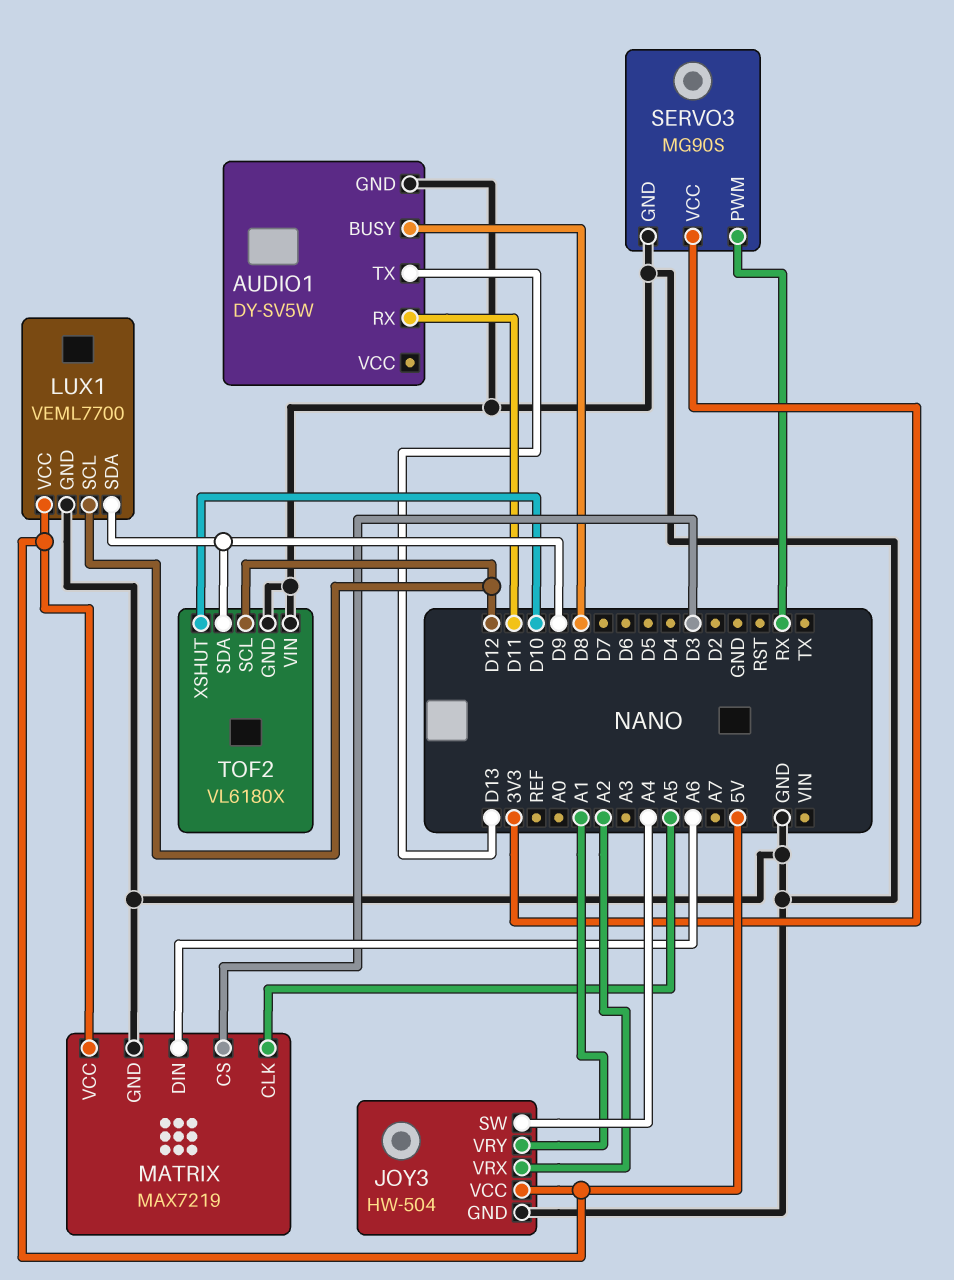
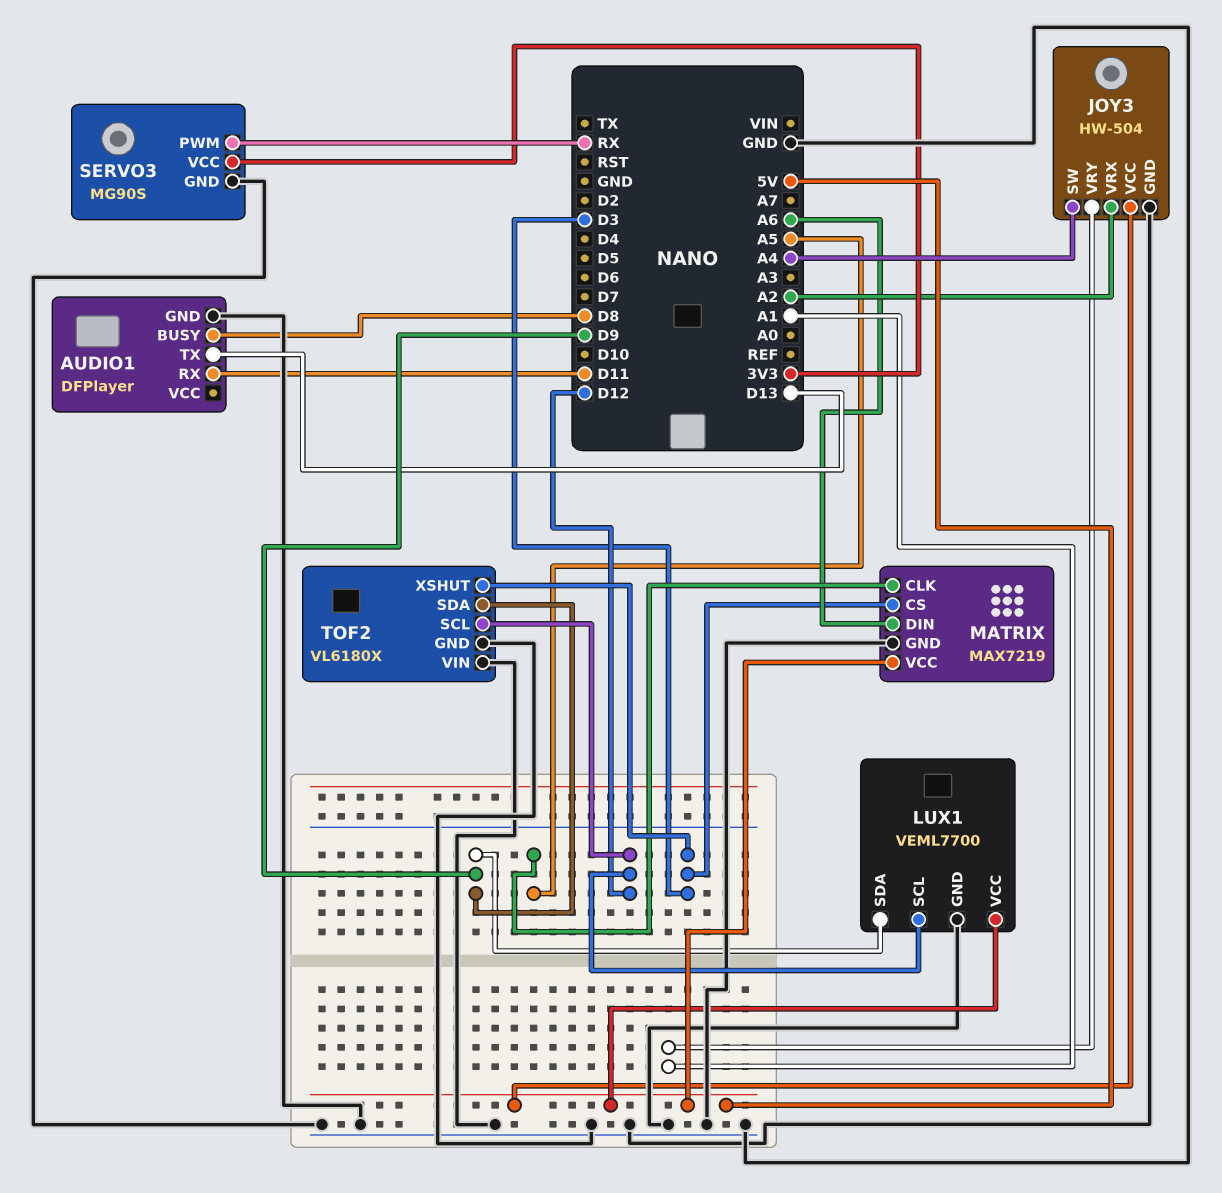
AUDIO1: DY-SV5W -> DFPlayer
TOF2 pin XSHUT: D10 -> D3

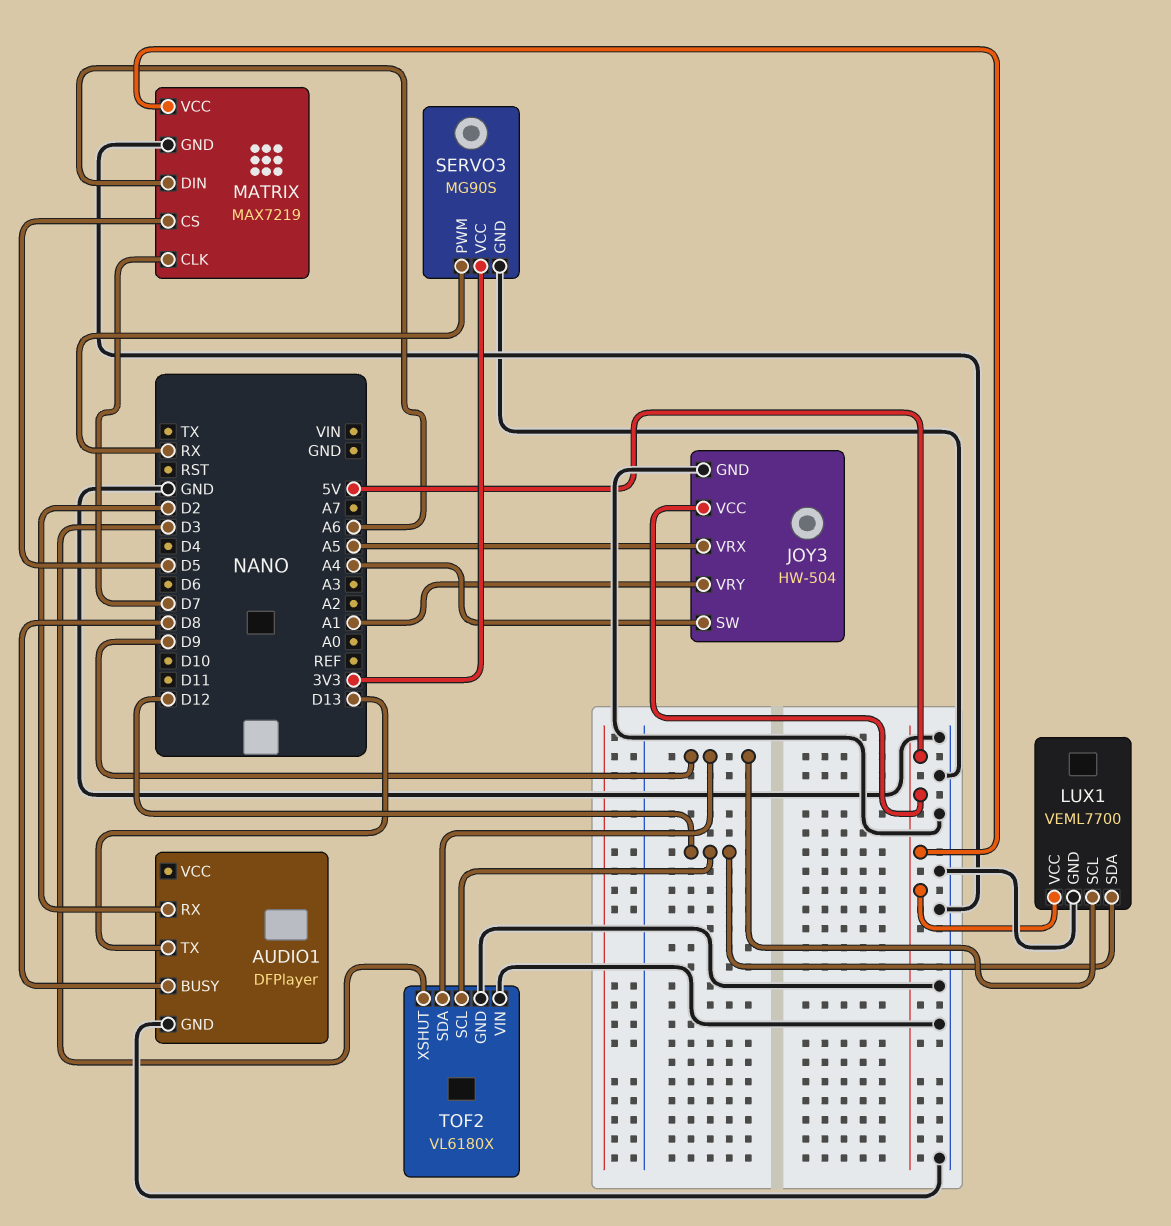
AUDIO1 pin RX: D11 -> D2
JOY3 pin VRX: A2 -> A5
LUX1 pin SCL: D12 -> D9
LUX1 pin SDA: D9 -> D12
MATRIX pin CLK: A5 -> D7
MATRIX pin CS: D3 -> D5

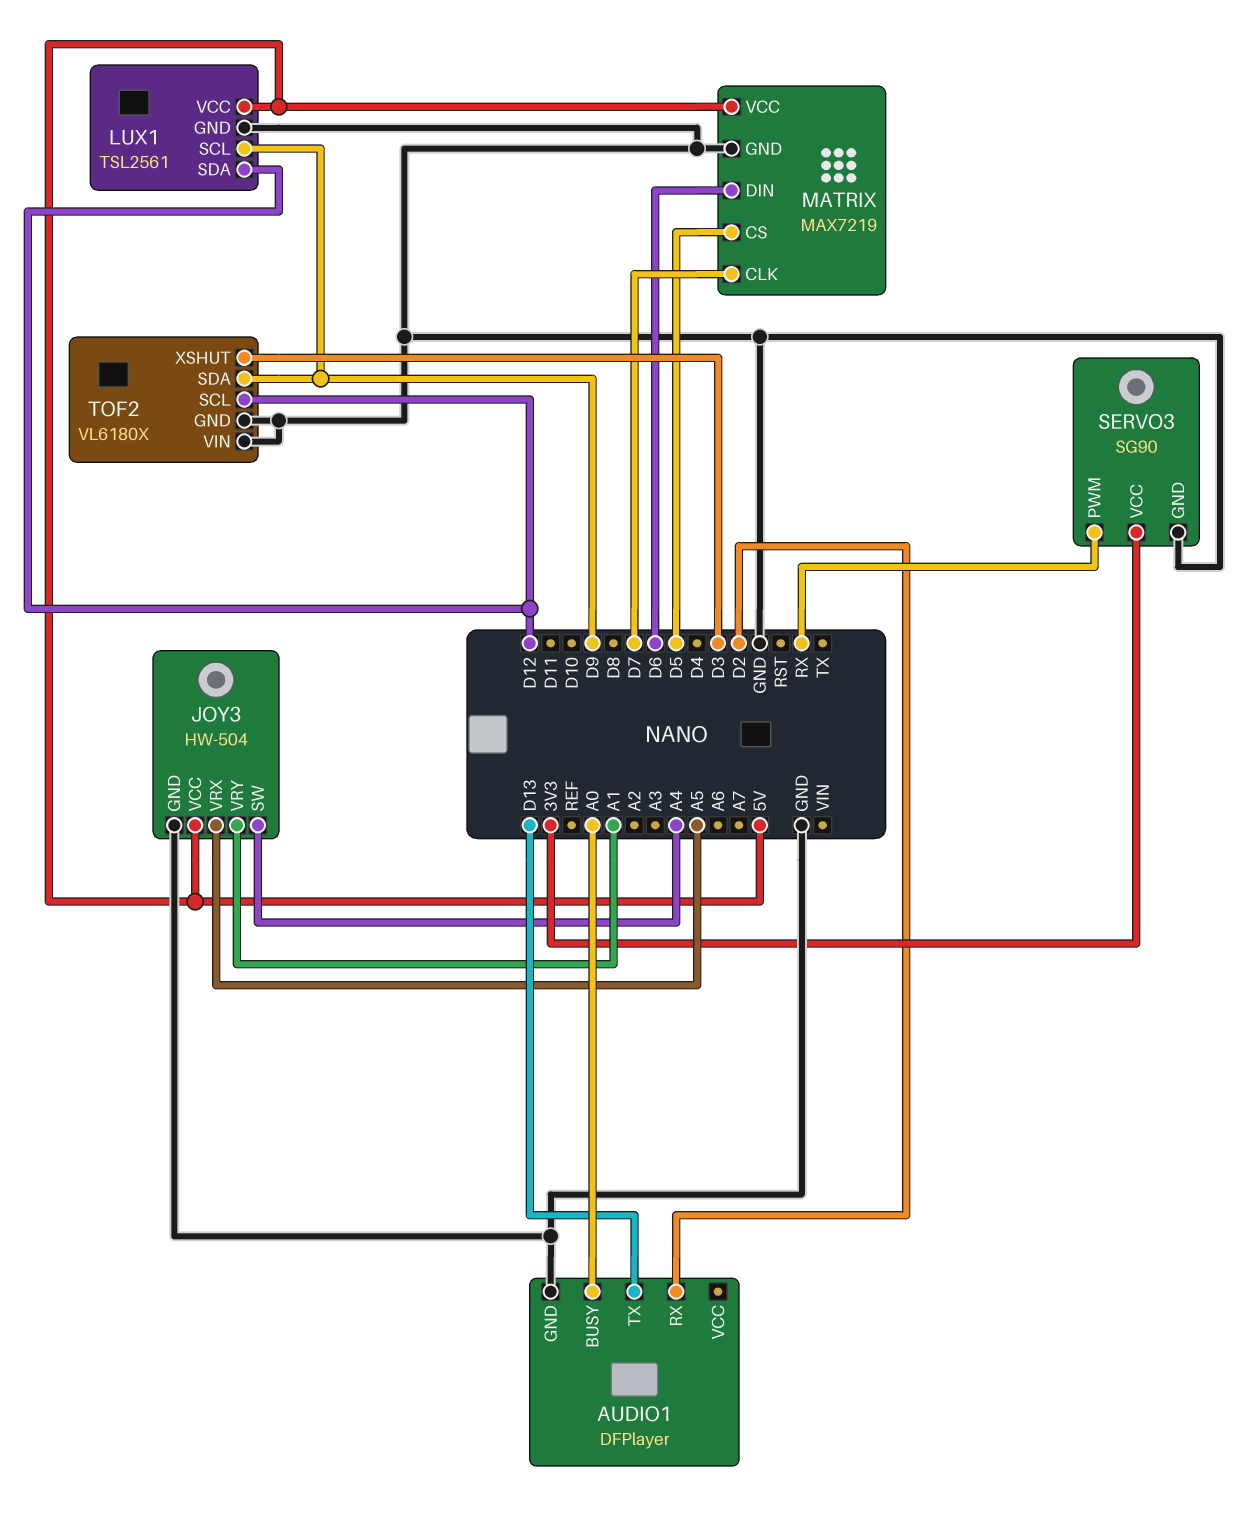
AUDIO1 pin BUSY: D8 -> A0
LUX1: VEML7700 -> TSL2561
MATRIX pin DIN: A6 -> D6
SERVO3: MG90S -> SG90

